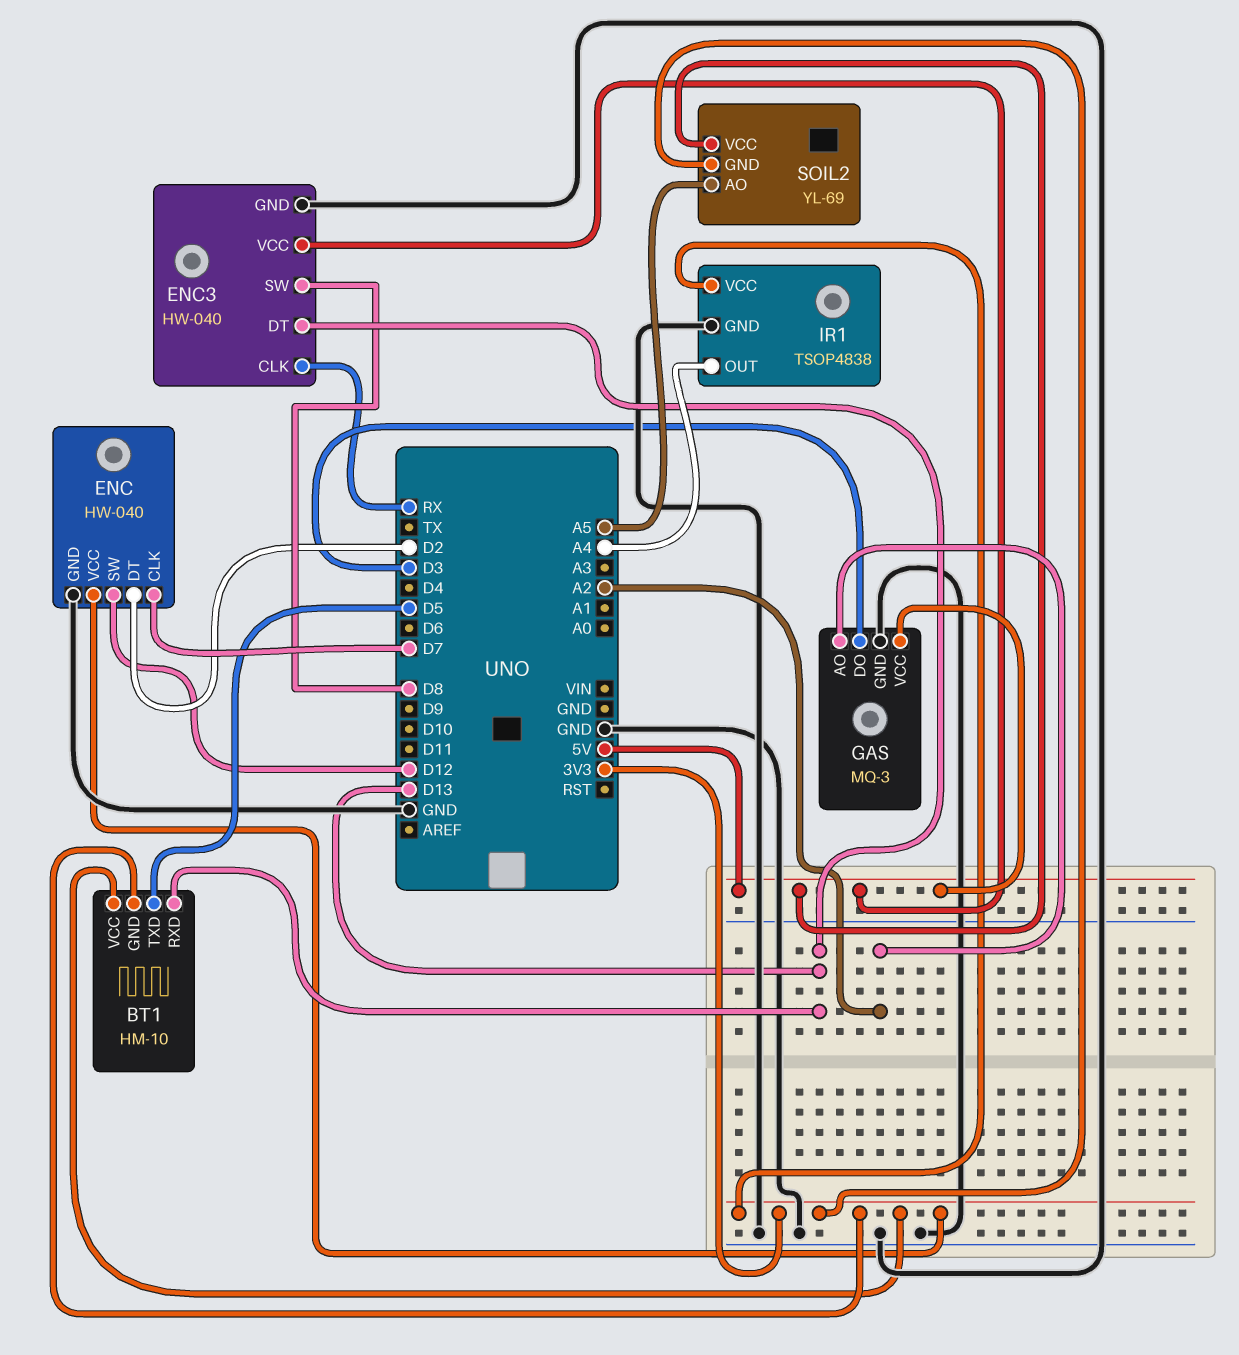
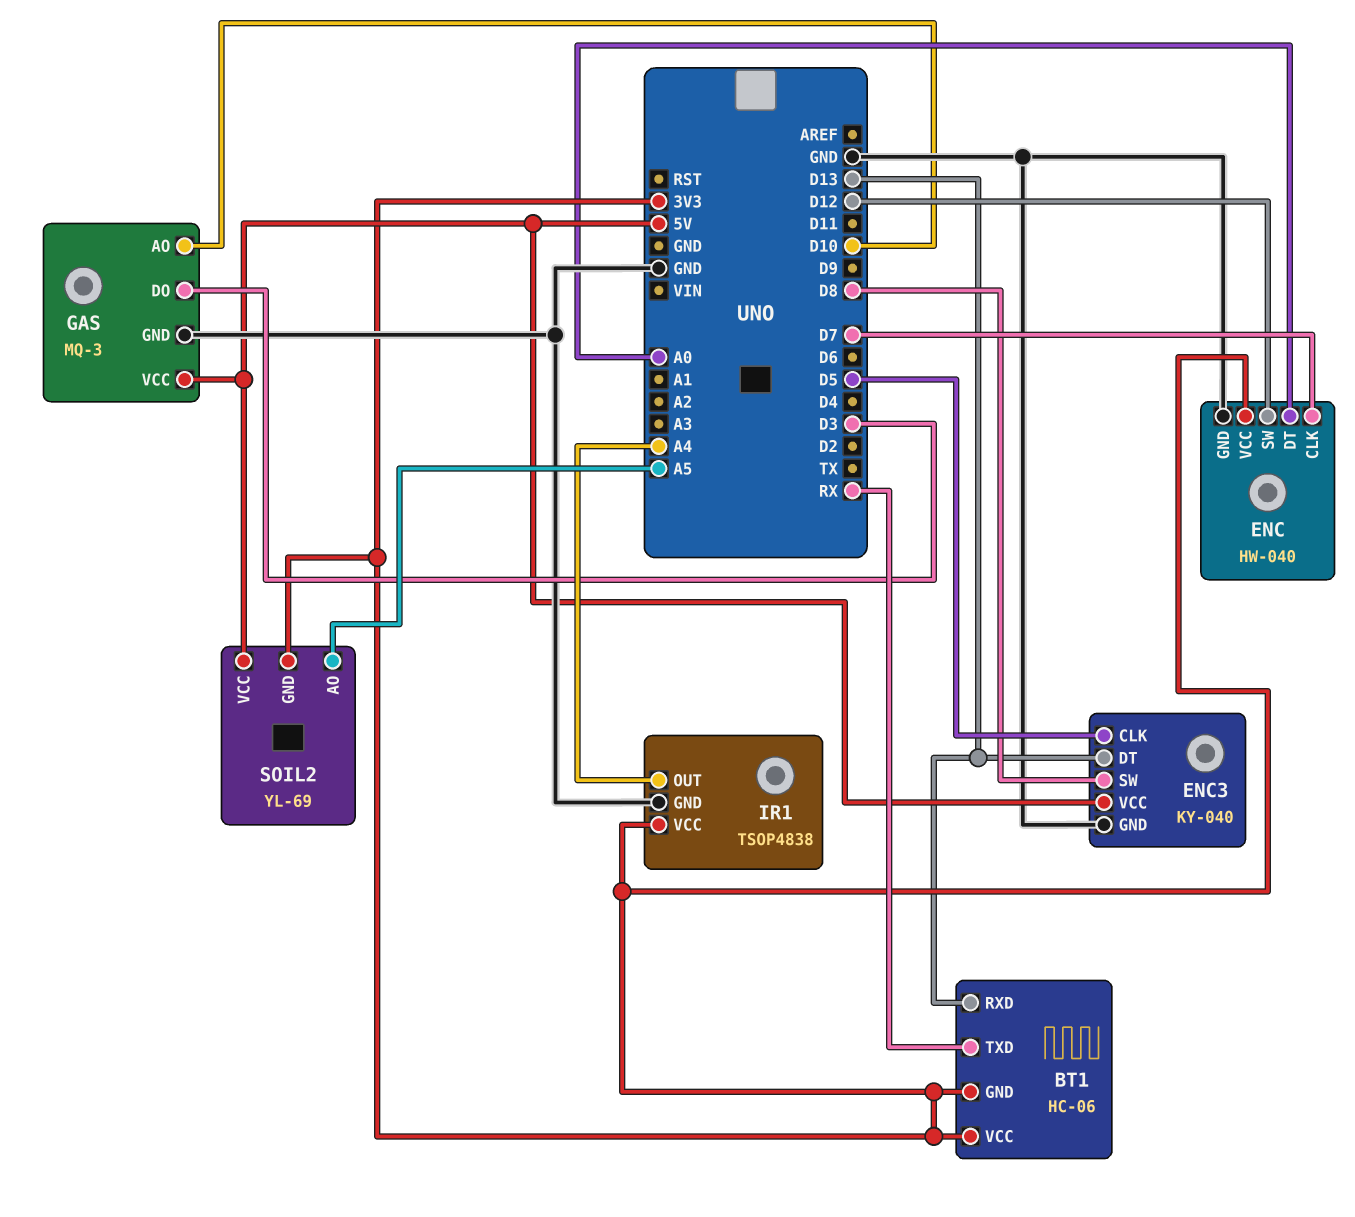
BT1: HM-10 -> HC-06
BT1 pin TXD: D5 -> RX
ENC pin DT: D2 -> A0
ENC3: HW-040 -> KY-040
ENC3 pin CLK: RX -> D5
GAS pin AO: A2 -> D10

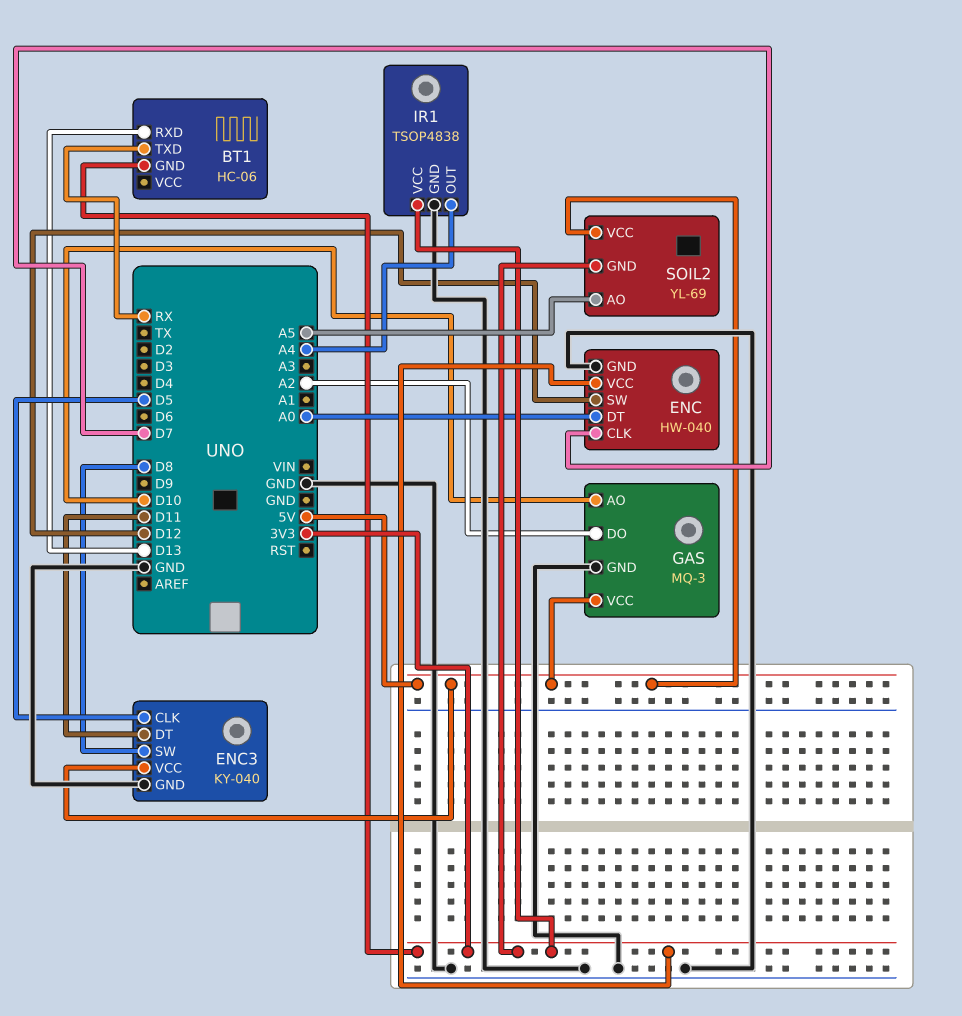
BT1 pin VCC: 3V3 -> none
ENC3 pin DT: D13 -> D11
GAS pin DO: D3 -> A2

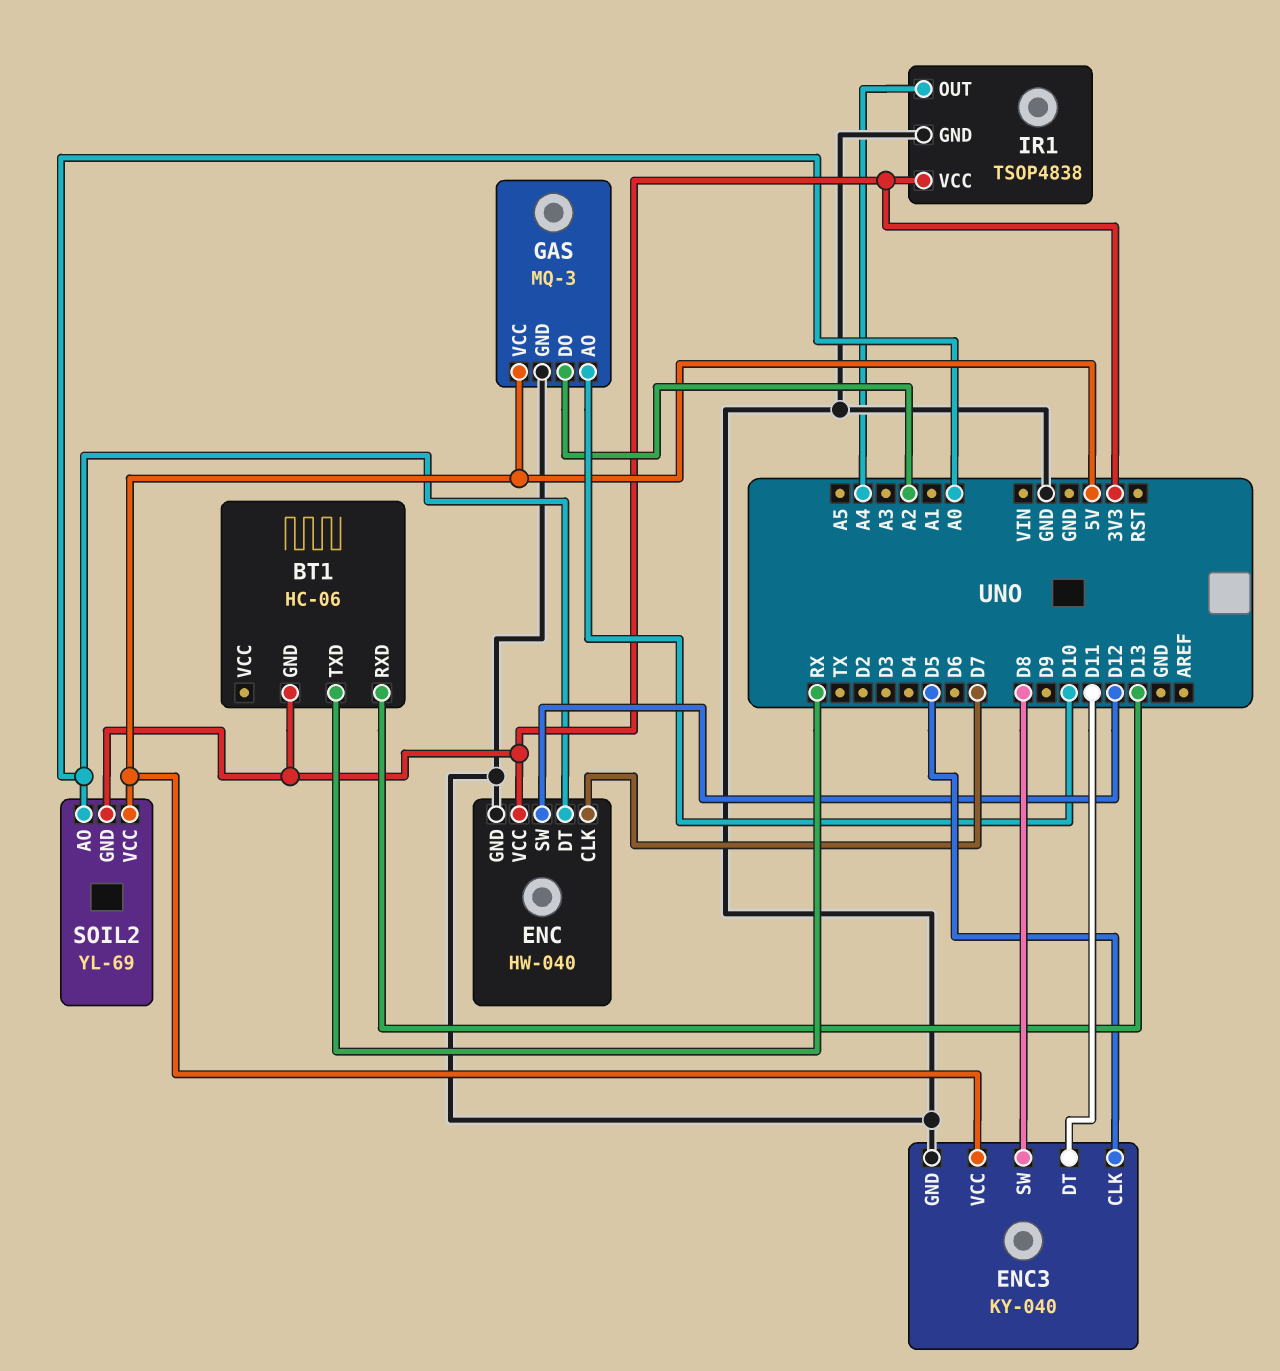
SOIL2 pin AO: A5 -> A0

